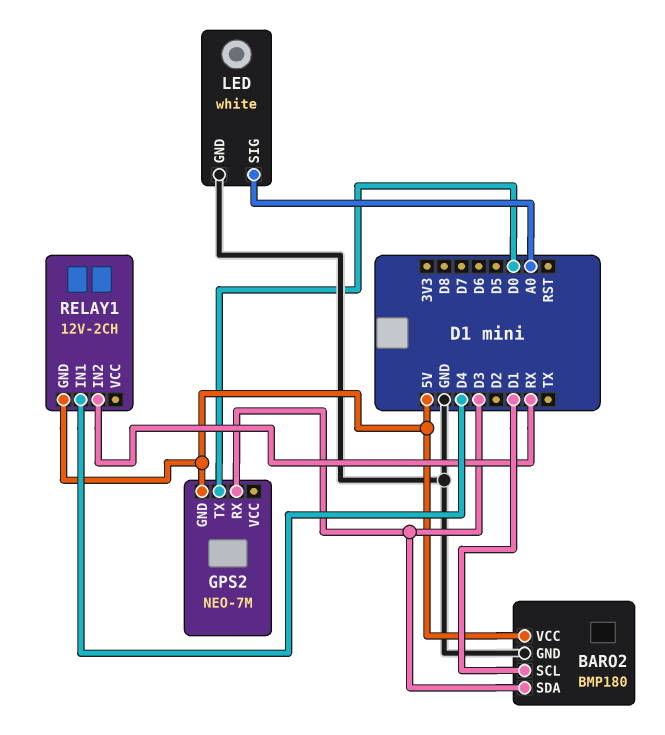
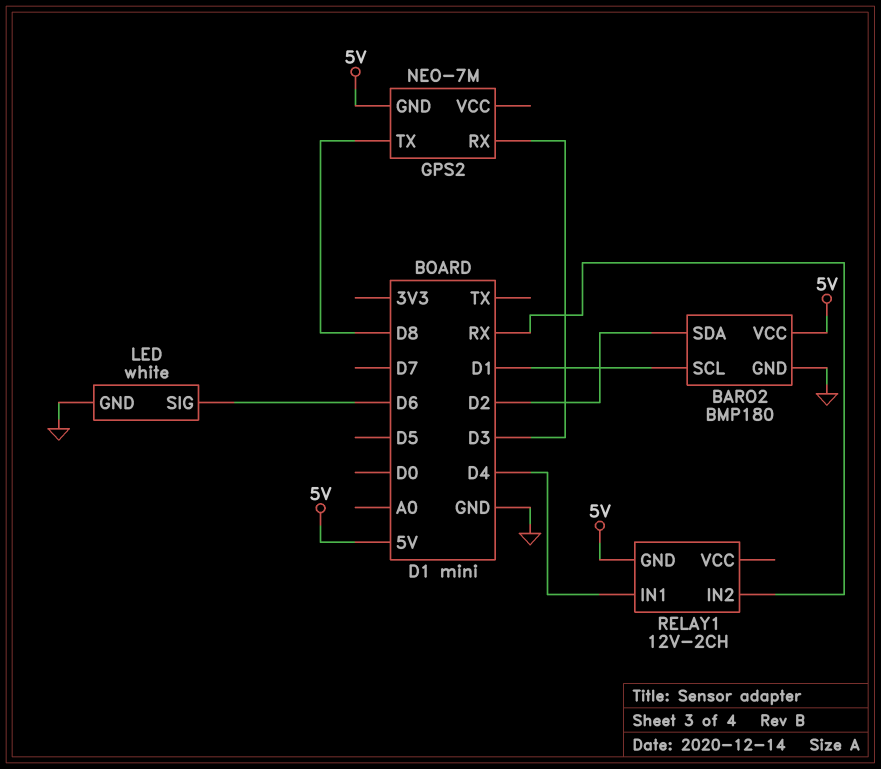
BARO2 pin SDA: D3 -> D2
GPS2 pin TX: D0 -> D8
LED pin SIG: A0 -> D6

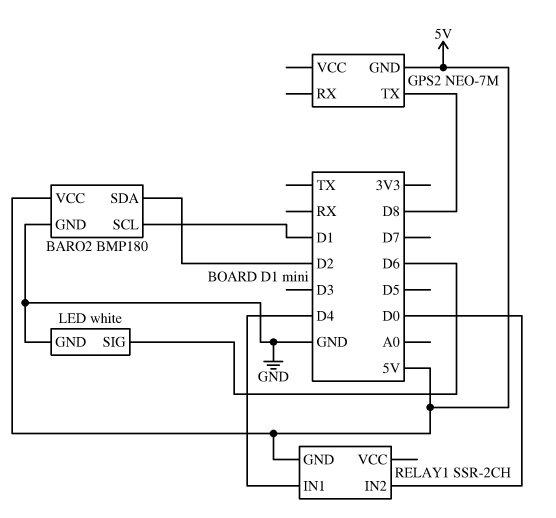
GPS2 pin RX: D3 -> none
RELAY1: 12V-2CH -> SSR-2CH
RELAY1 pin IN2: RX -> D0

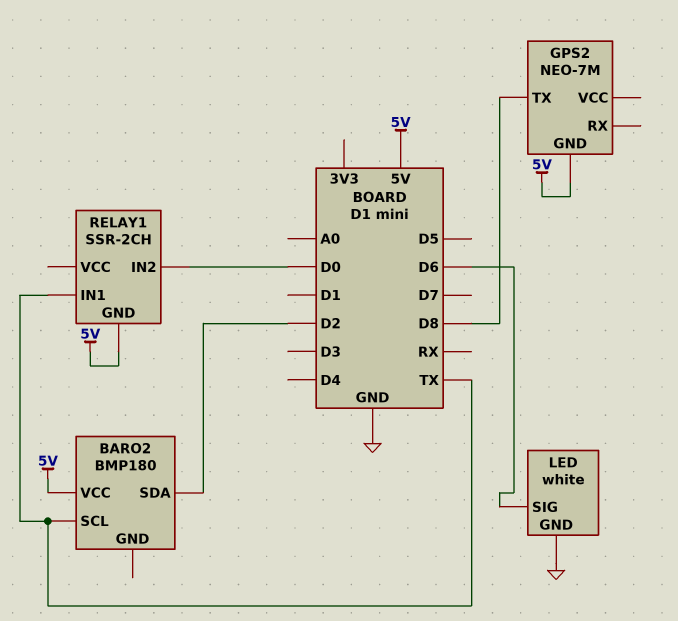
BARO2 pin GND: GND -> none
BARO2 pin SCL: D1 -> TX
RELAY1 pin IN1: D4 -> TX

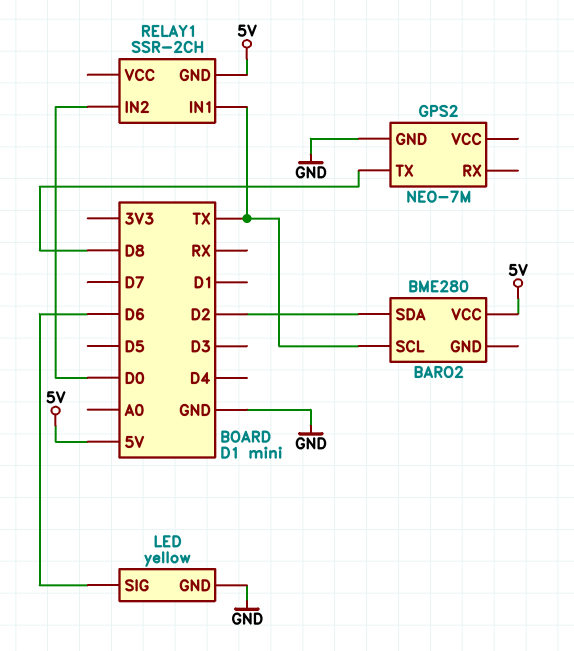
BARO2: BMP180 -> BME280
GPS2 pin GND: 5V -> GND
LED: white -> yellow

